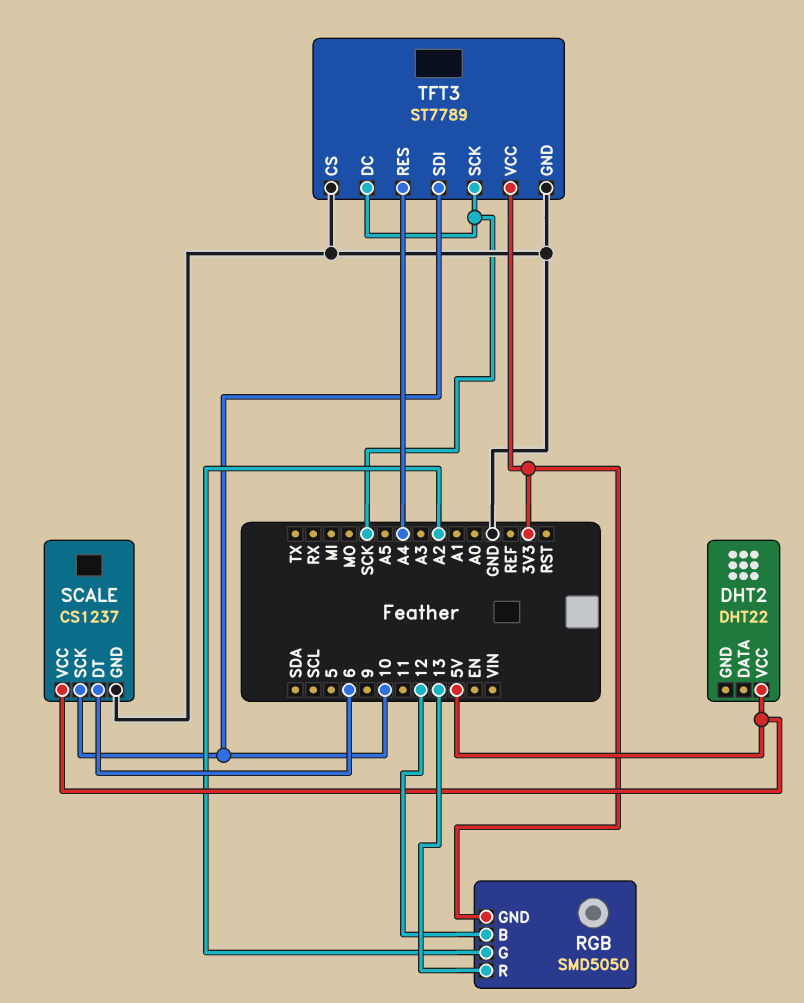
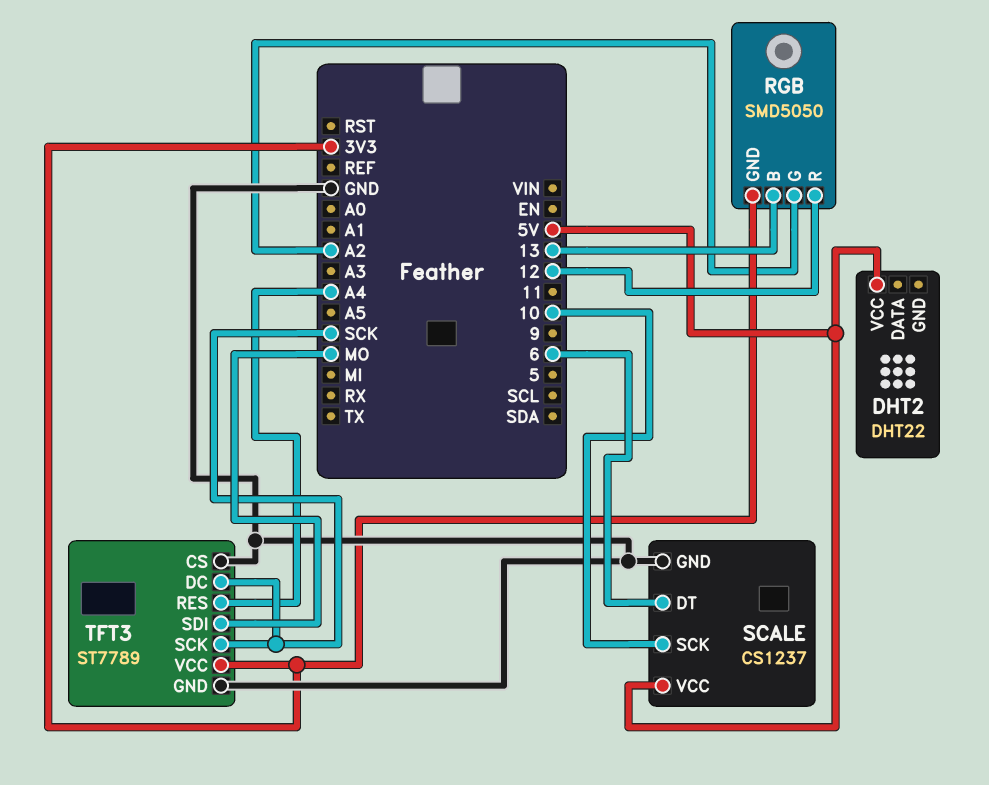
RGB pin B: 12 -> 13
RGB pin R: 13 -> 12
TFT3 pin SDI: 10 -> MO

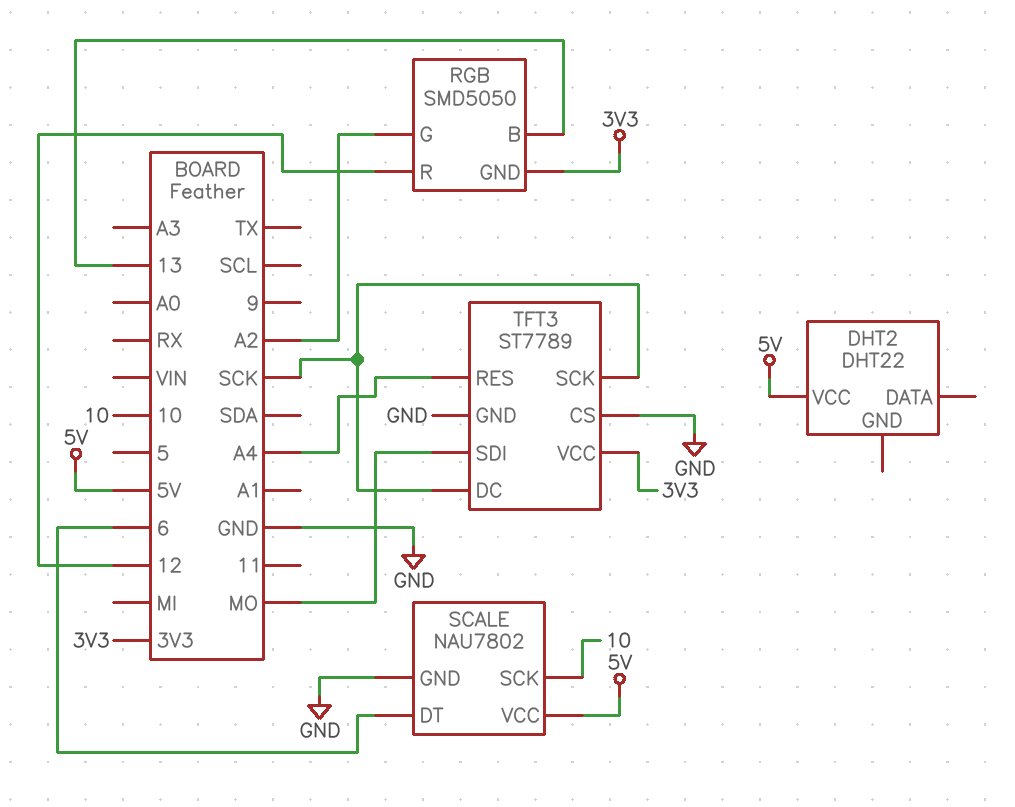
SCALE: CS1237 -> NAU7802

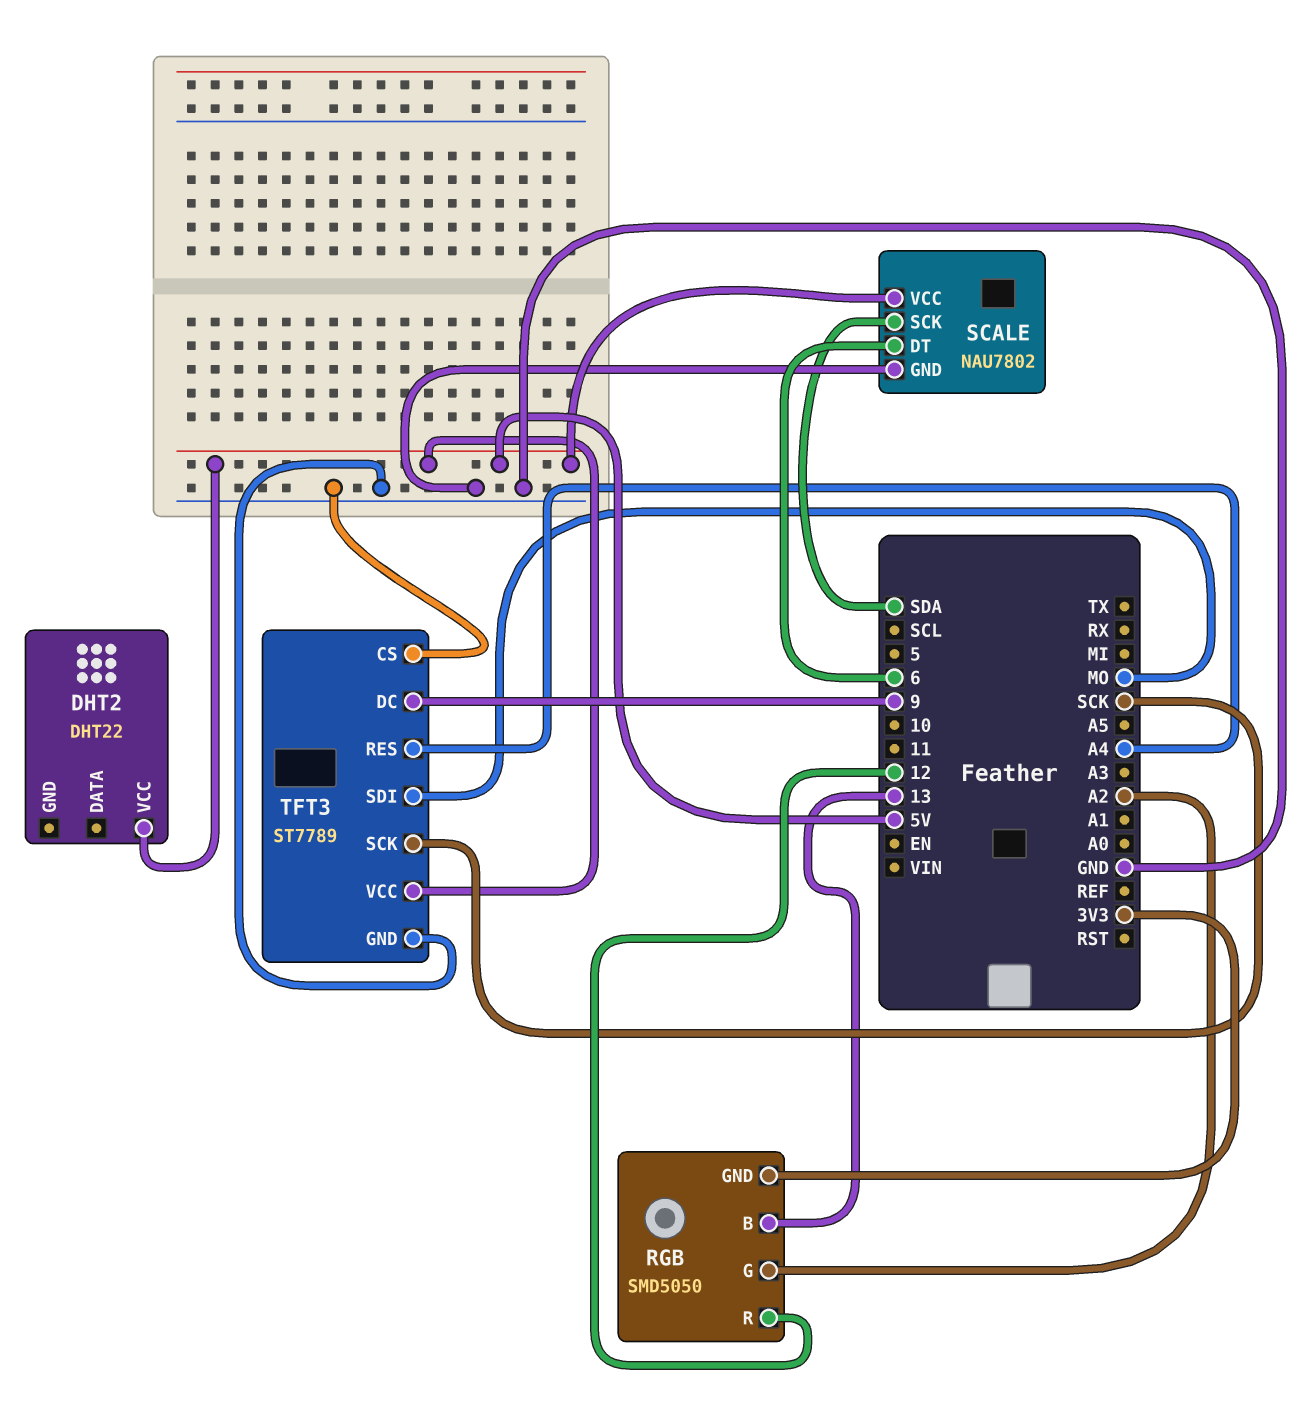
SCALE pin SCK: 10 -> SDA
TFT3 pin DC: SCK -> 9
TFT3 pin VCC: 3V3 -> 5V

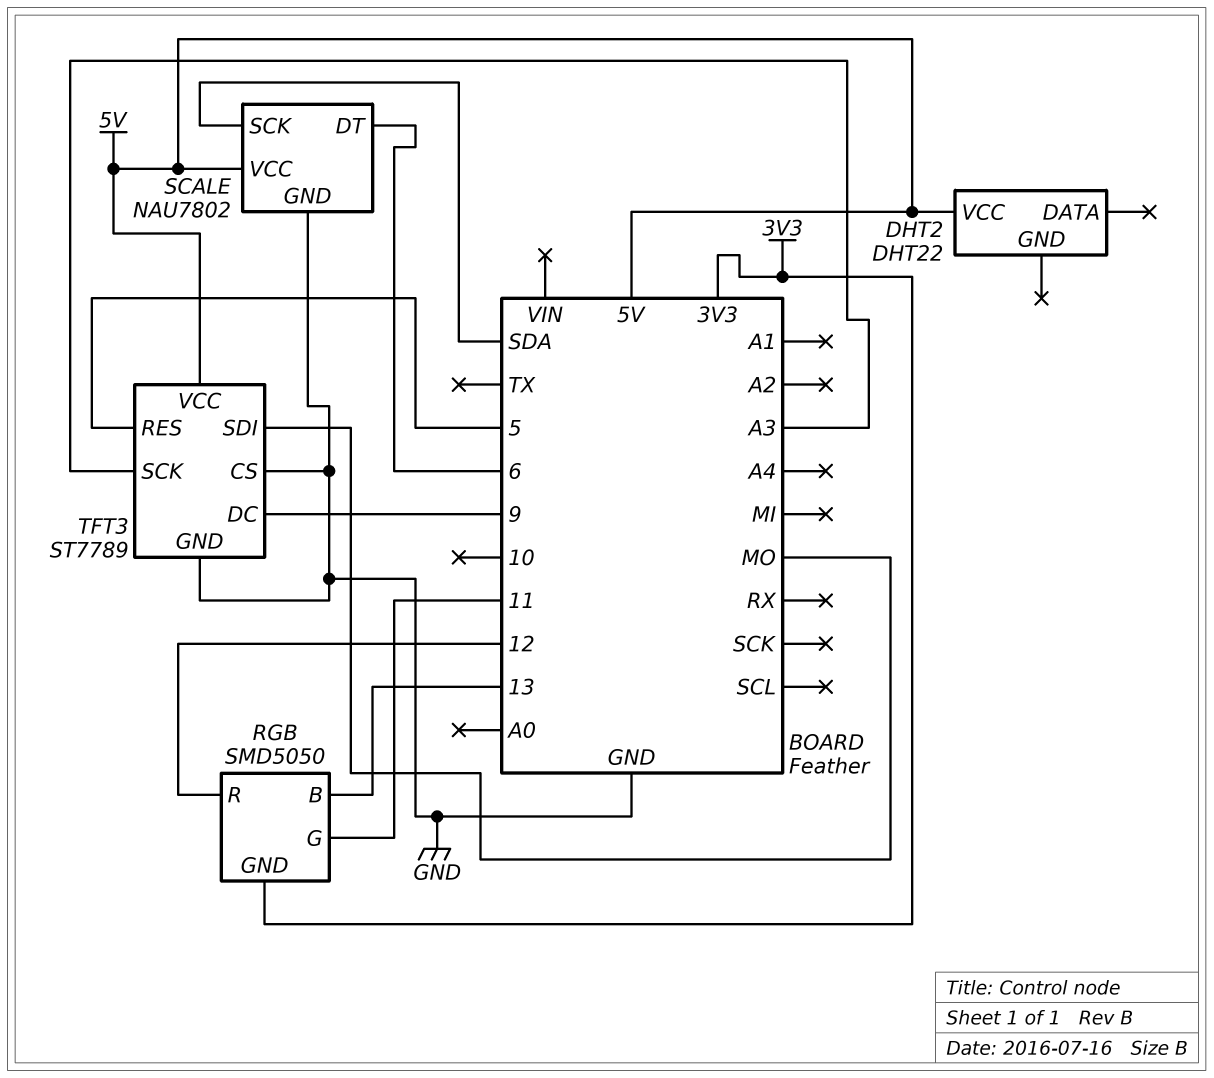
RGB pin G: A2 -> 11
TFT3 pin RES: A4 -> 5
TFT3 pin SCK: SCK -> A3

